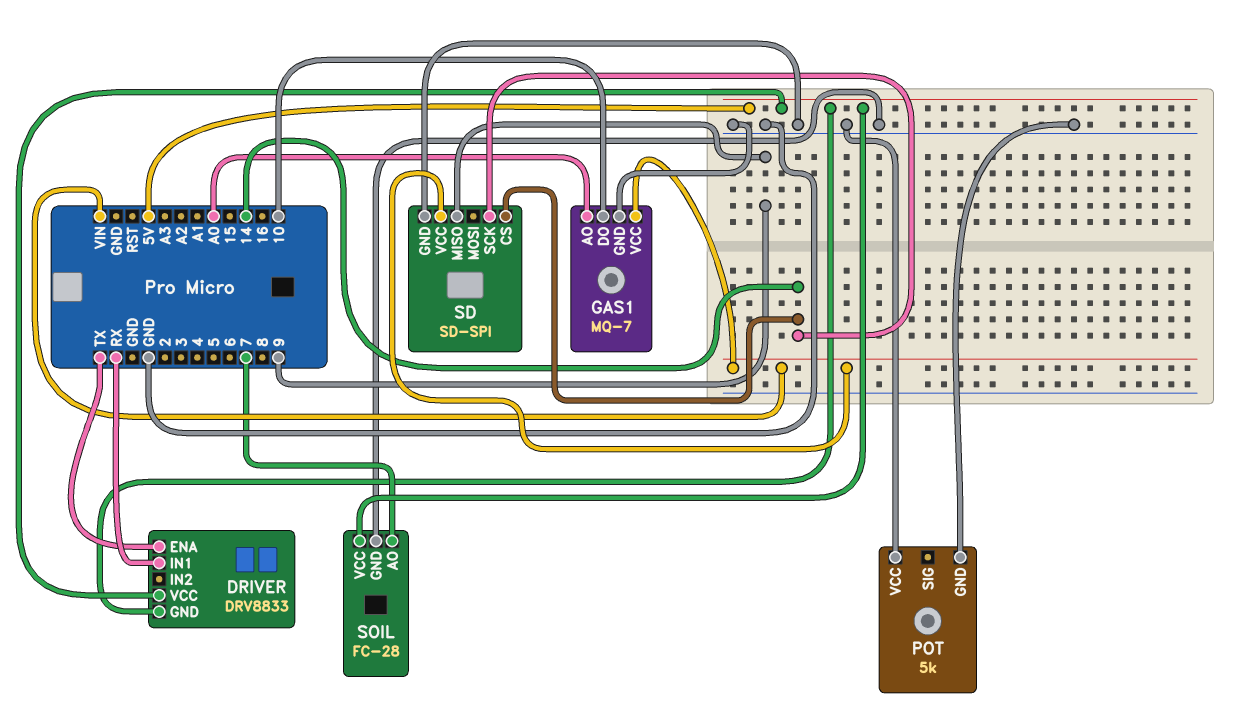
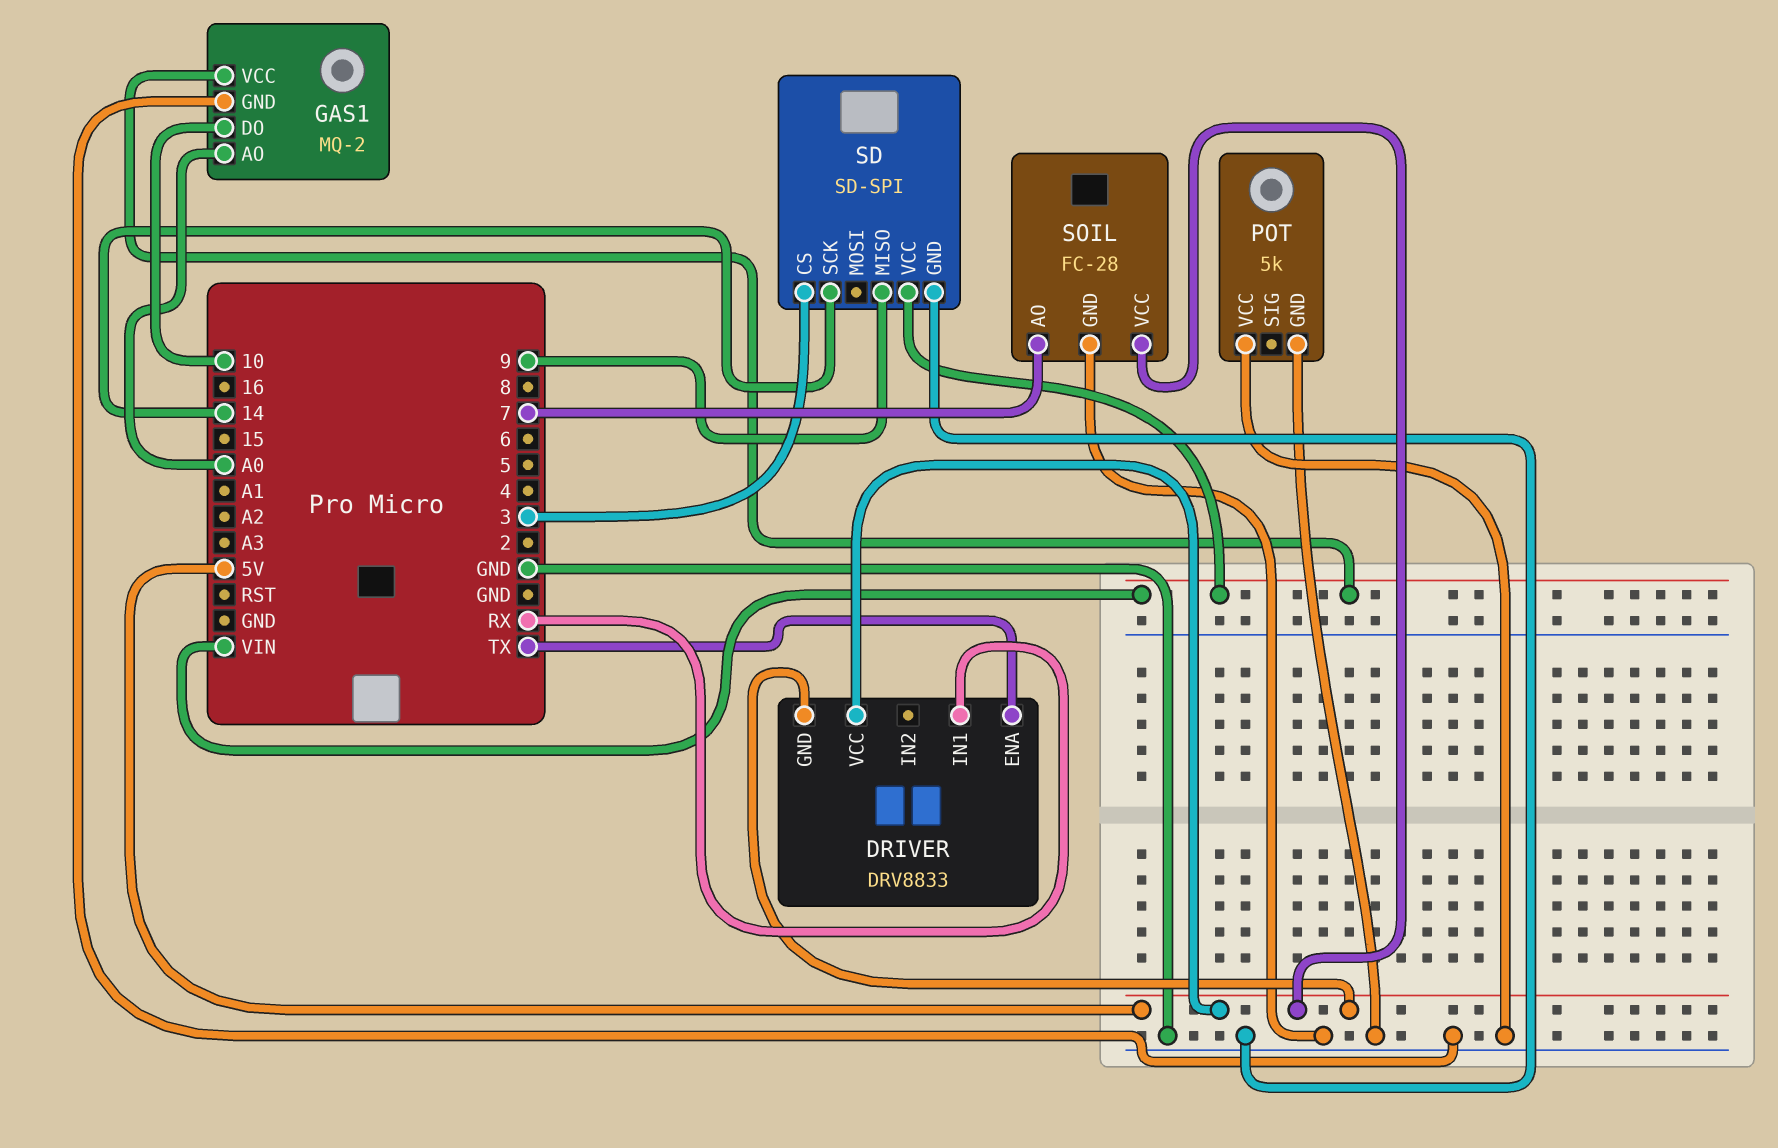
GAS1: MQ-7 -> MQ-2
SD pin CS: 14 -> 3

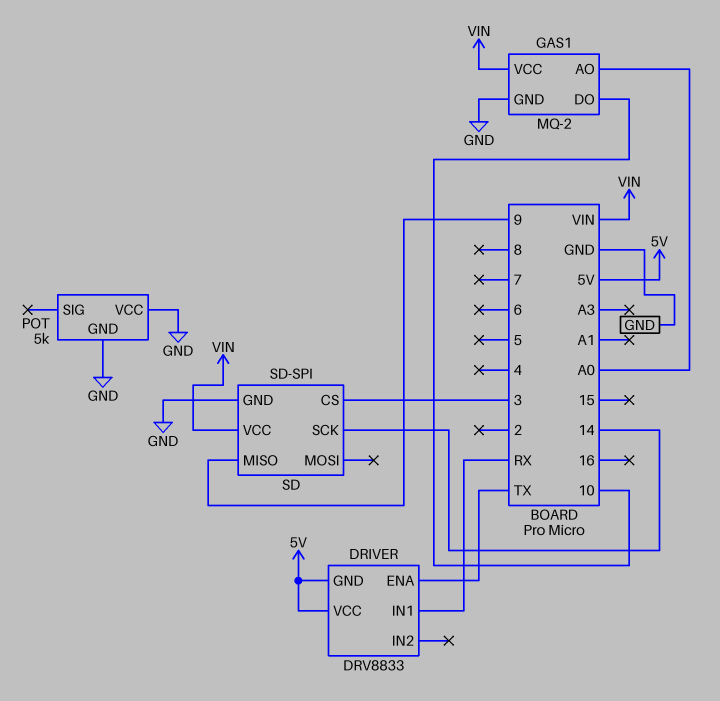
SOIL: FC-28 -> none
SOIL pin AO: 7 -> none
SOIL pin GND: GND -> none
SOIL pin VCC: 5V -> none

